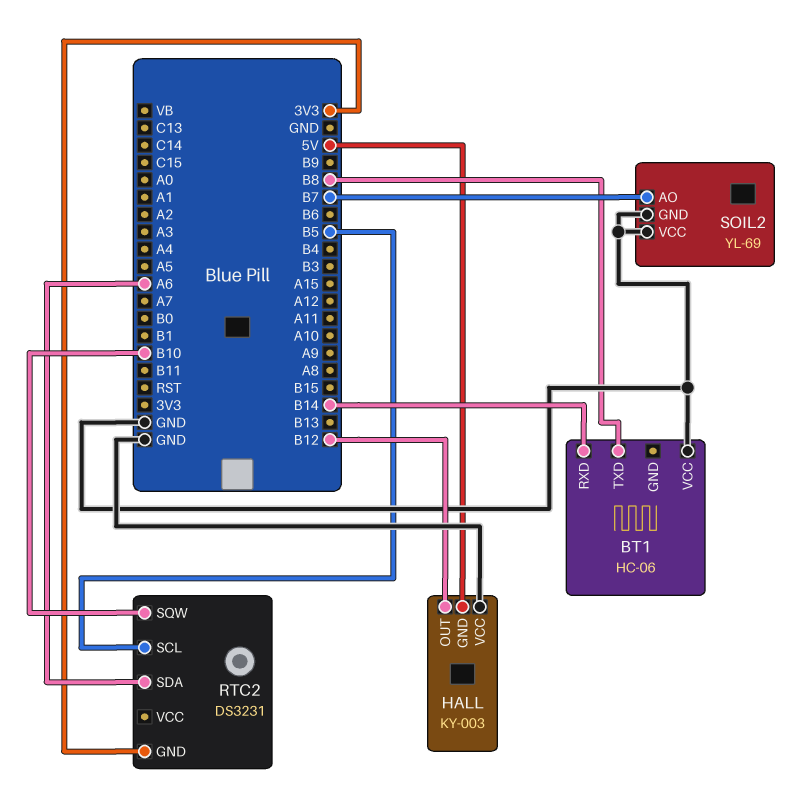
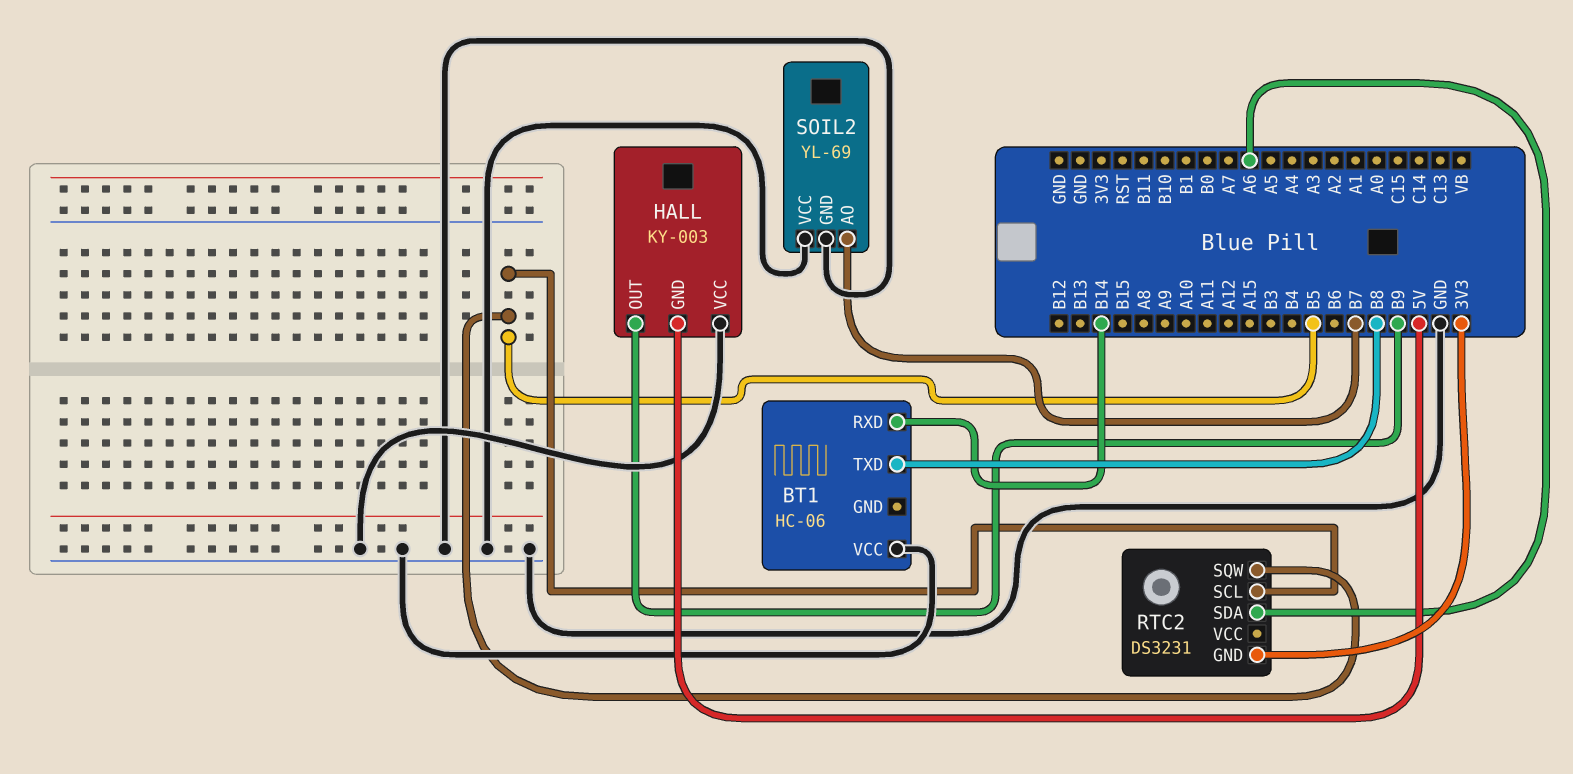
HALL pin OUT: B12 -> B9
RTC2 pin SQW: B10 -> B5

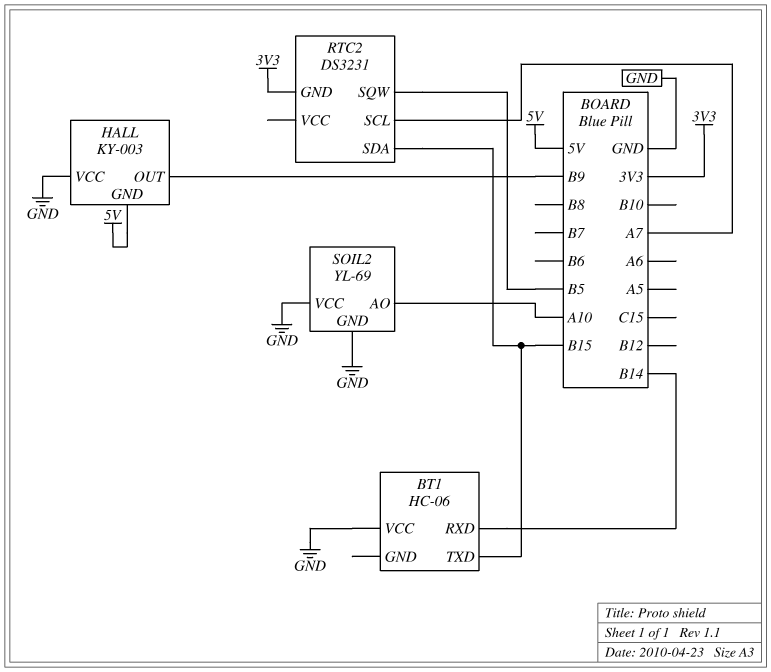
BT1 pin TXD: B8 -> B15
RTC2 pin SCL: B5 -> A7
RTC2 pin SDA: A6 -> B15
SOIL2 pin AO: B7 -> A10

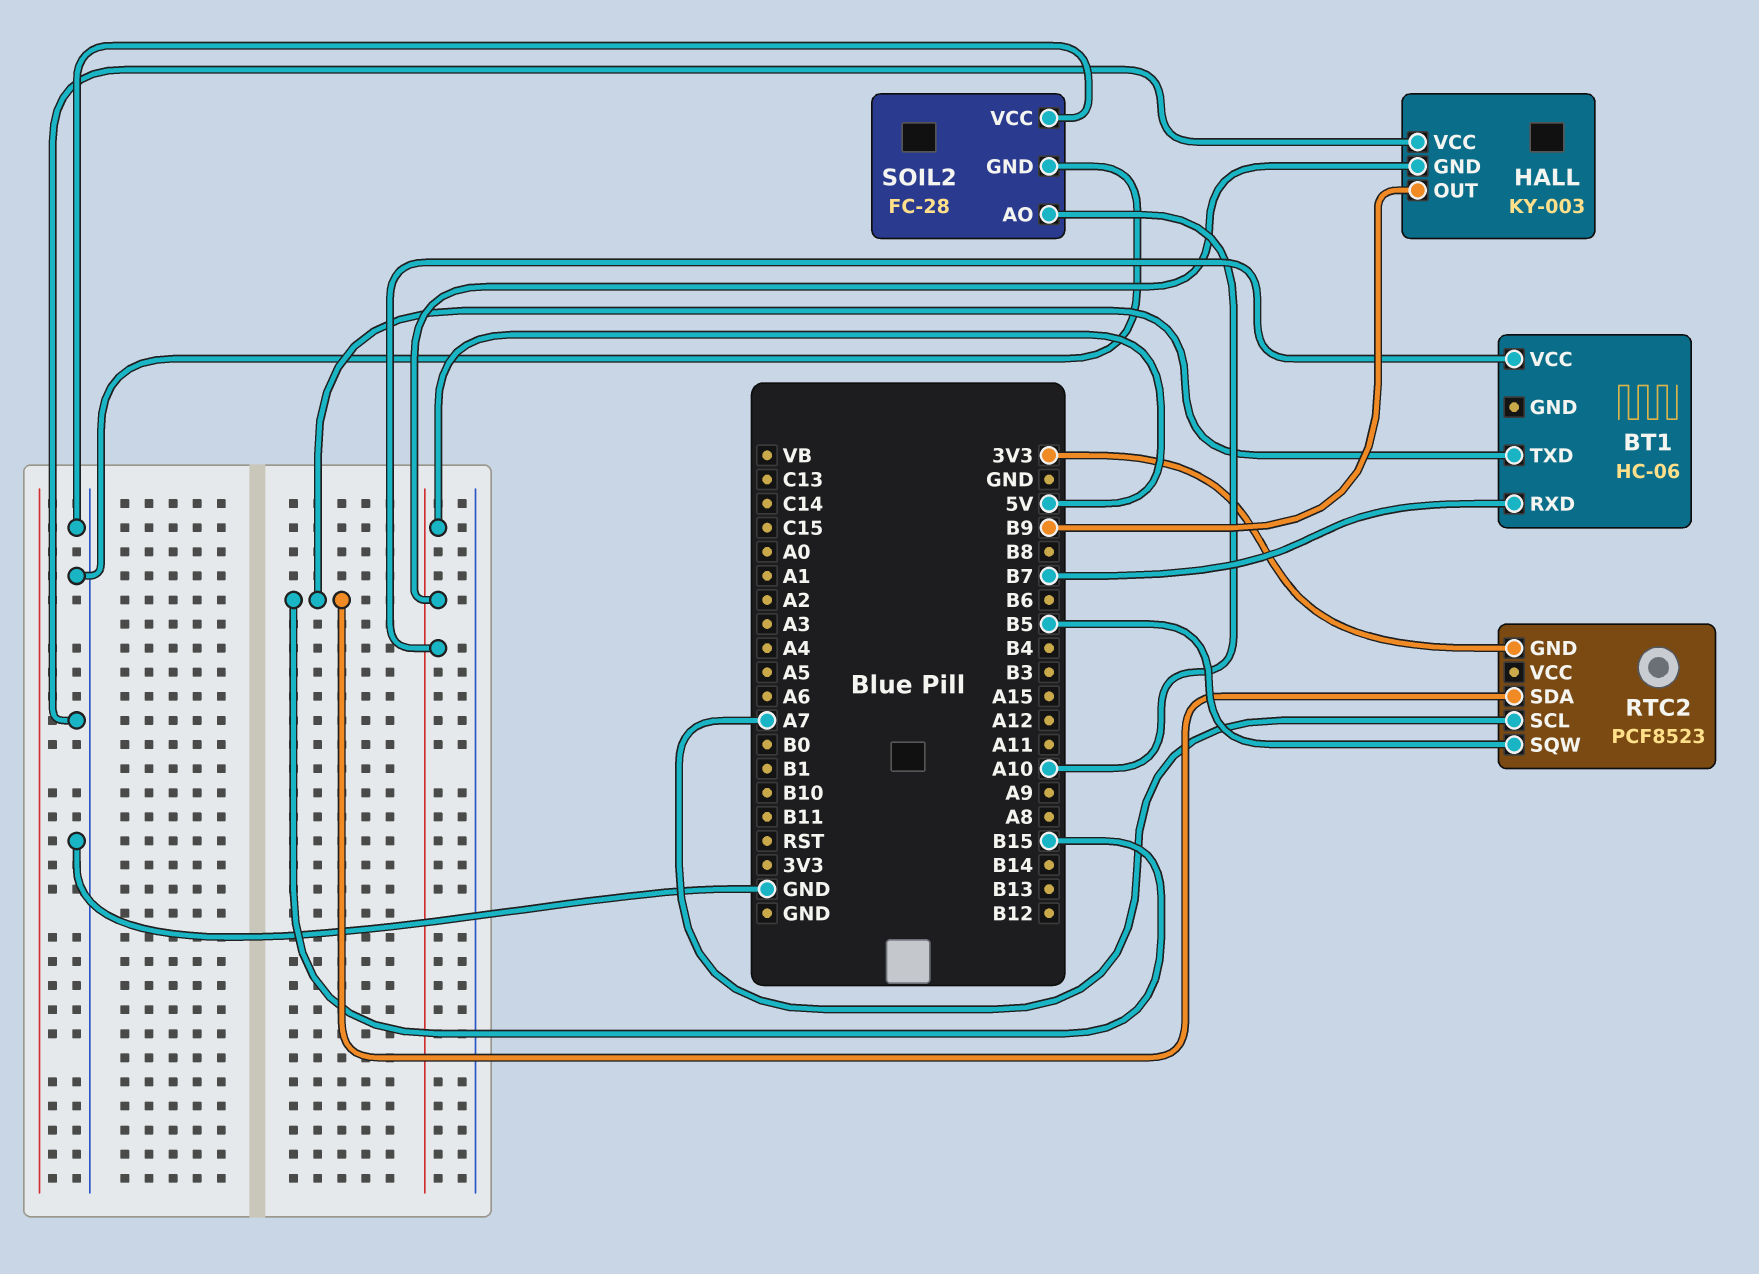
BT1 pin RXD: B14 -> B7
BT1 pin VCC: GND -> 5V
RTC2: DS3231 -> PCF8523
SOIL2: YL-69 -> FC-28

